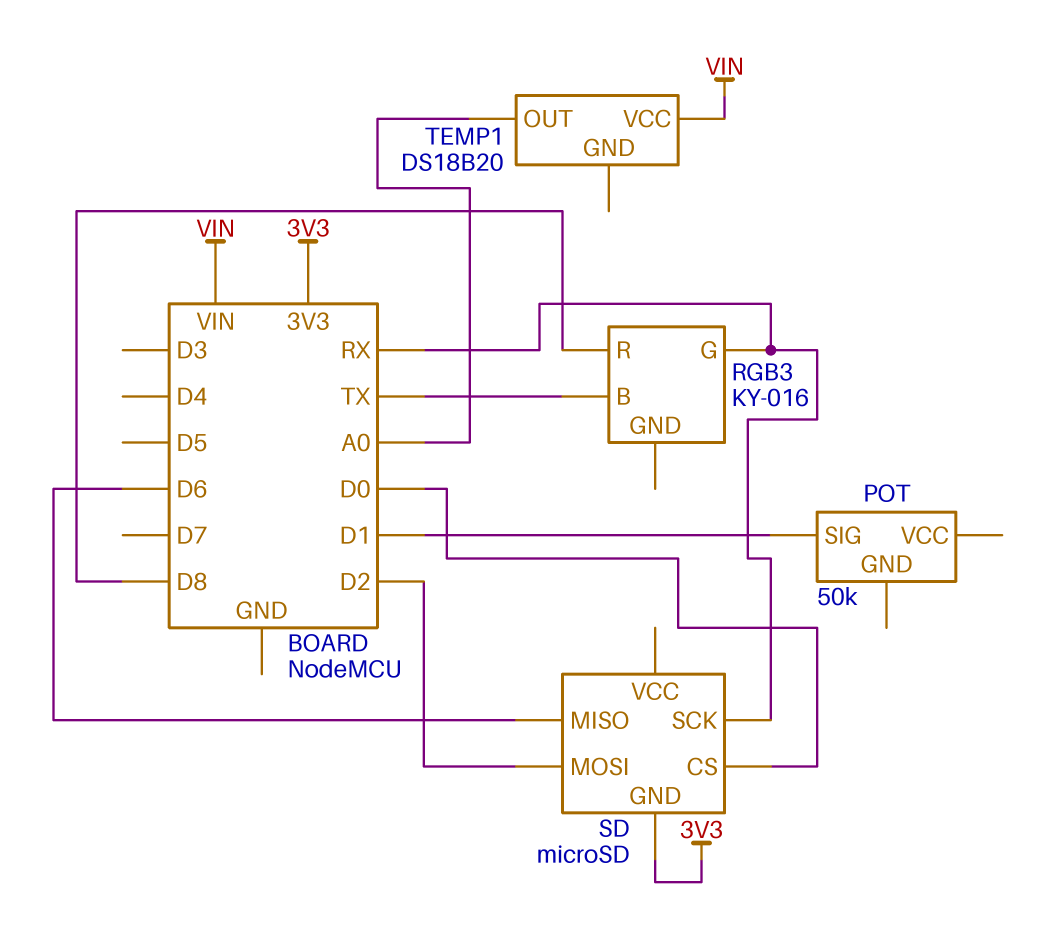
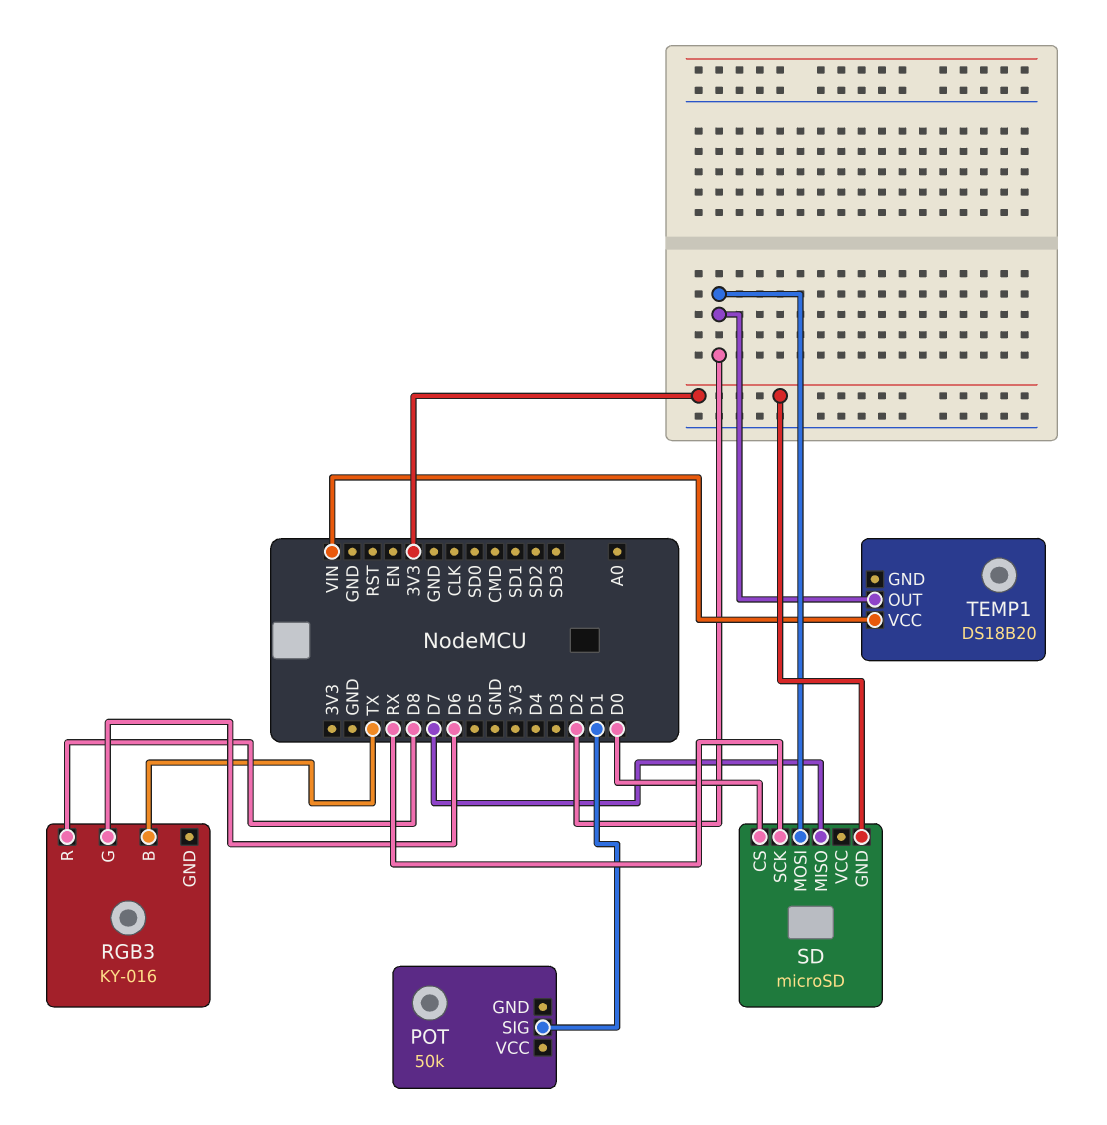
RGB3 pin G: RX -> D6
SD pin MISO: D6 -> D7
TEMP1 pin OUT: A0 -> D2

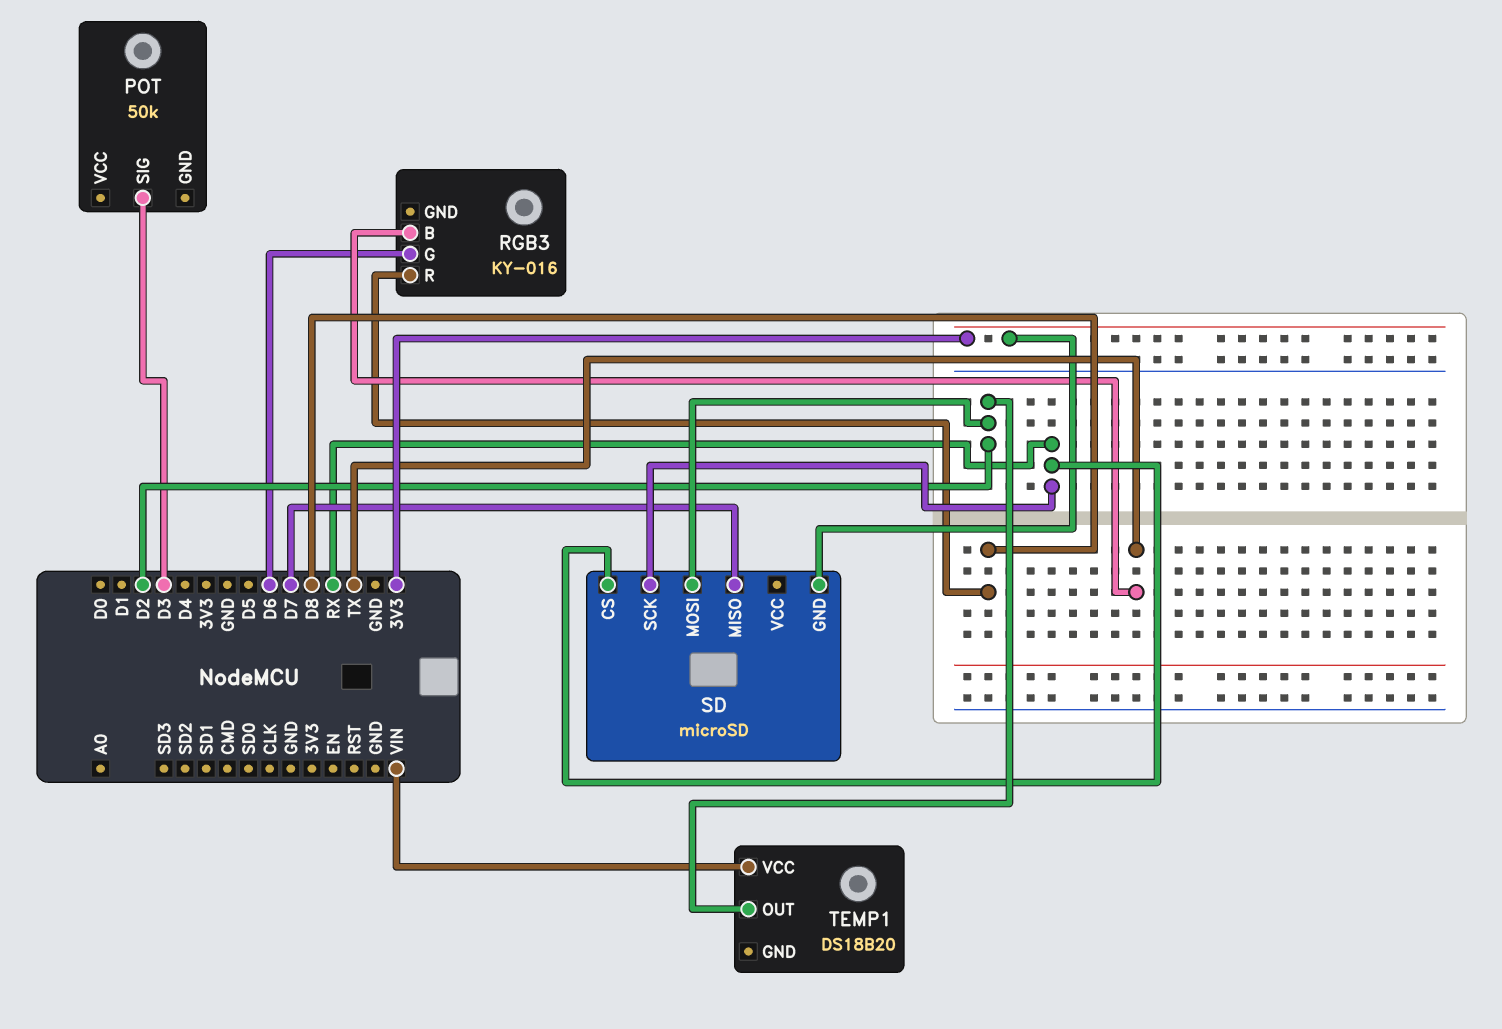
POT pin SIG: D1 -> D3
SD pin CS: D0 -> RX

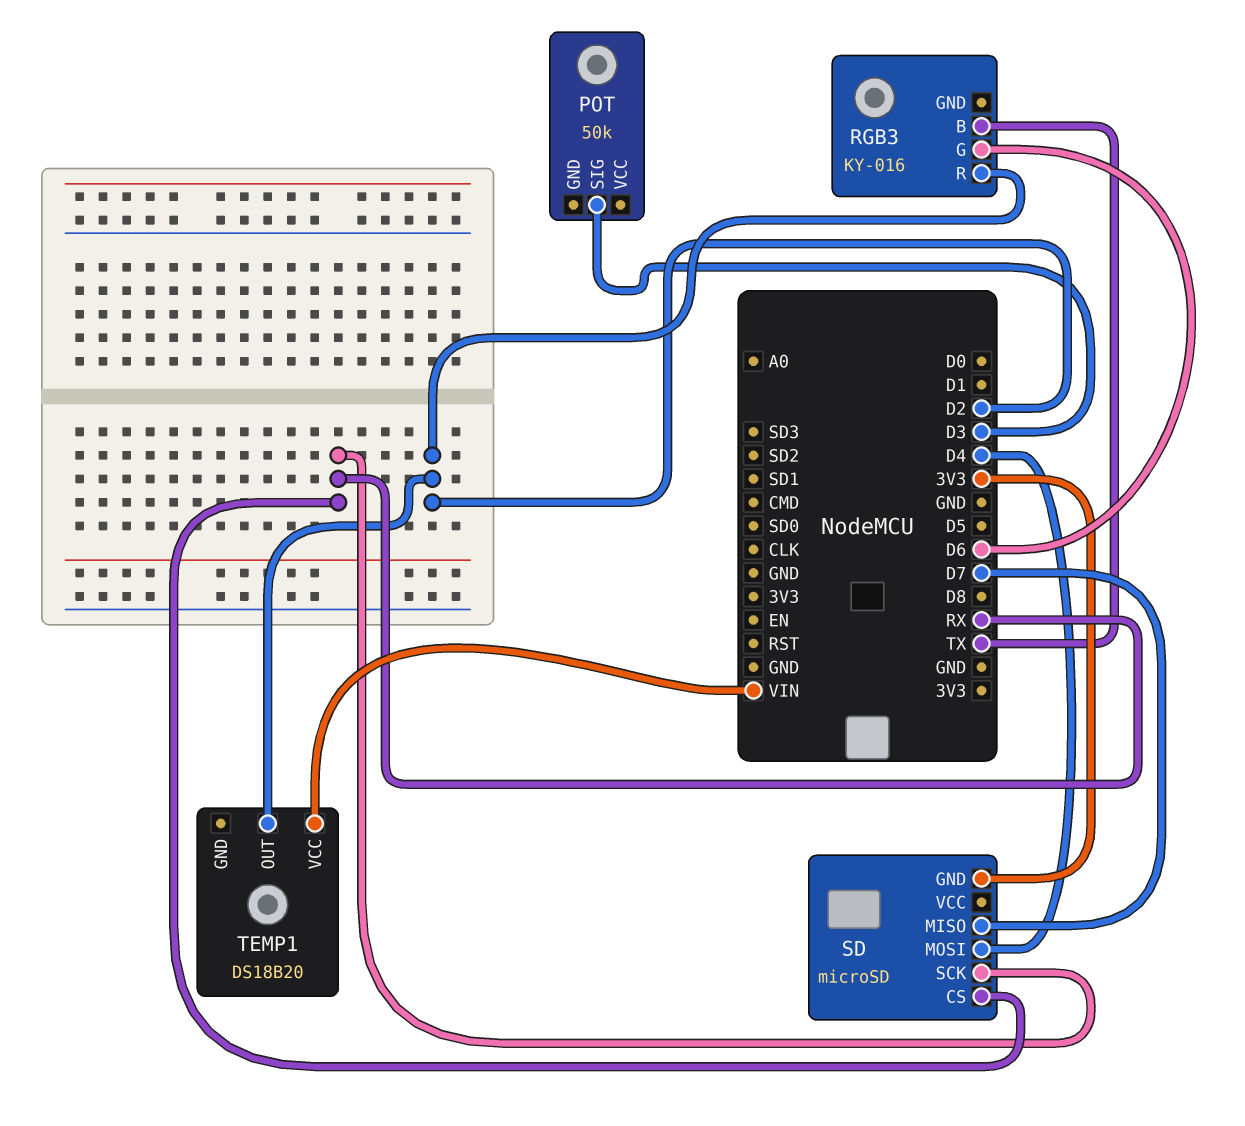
RGB3 pin R: D8 -> D2
SD pin MOSI: D2 -> D4

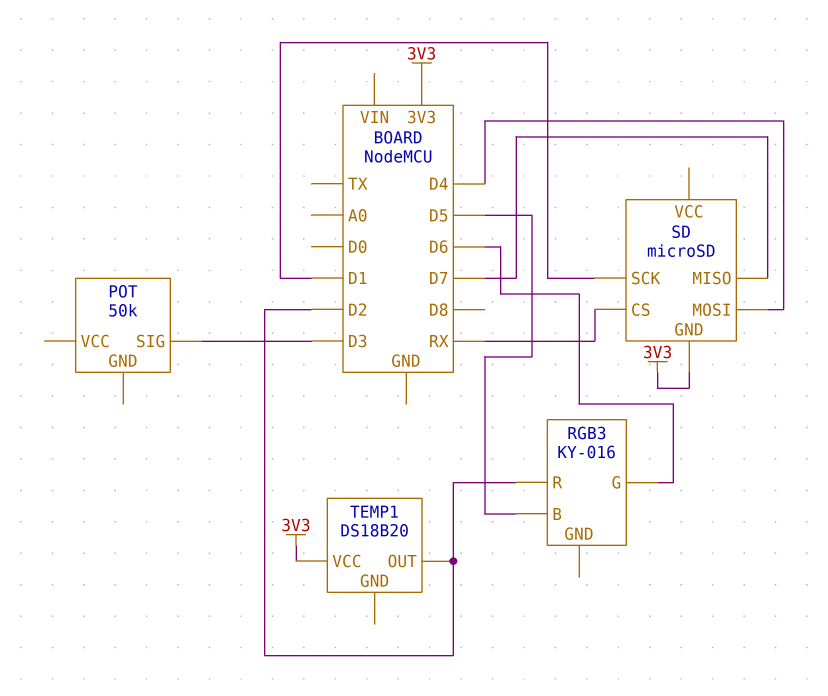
RGB3 pin B: TX -> D5
SD pin SCK: RX -> D1
TEMP1 pin VCC: VIN -> 3V3

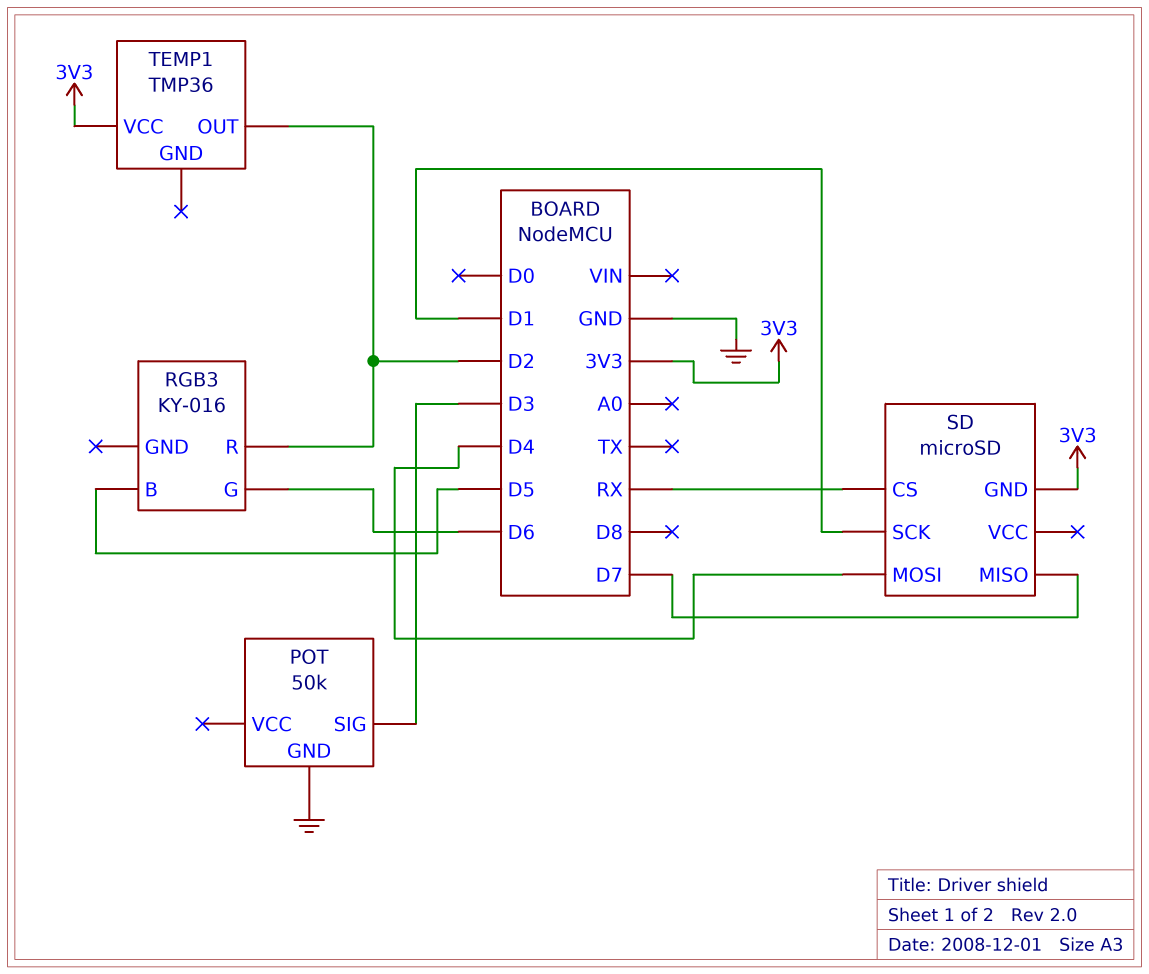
POT pin GND: none -> GND
TEMP1: DS18B20 -> TMP36

